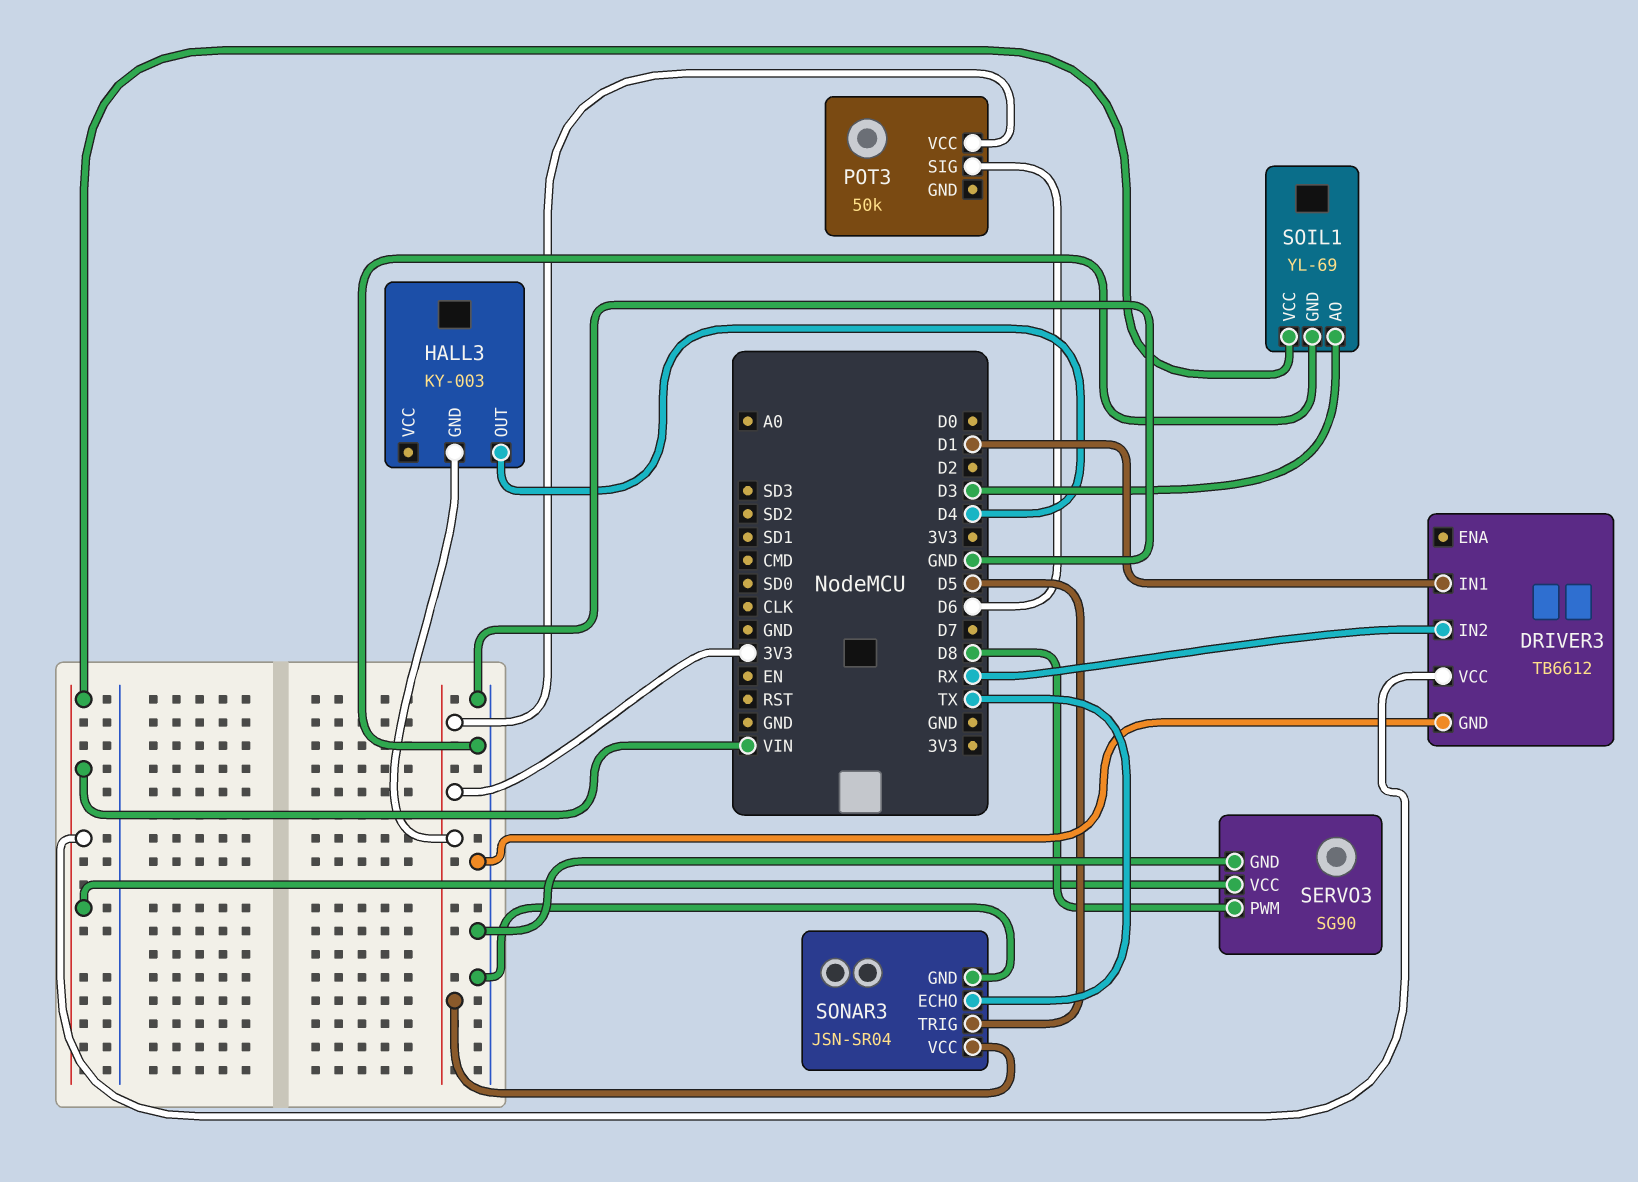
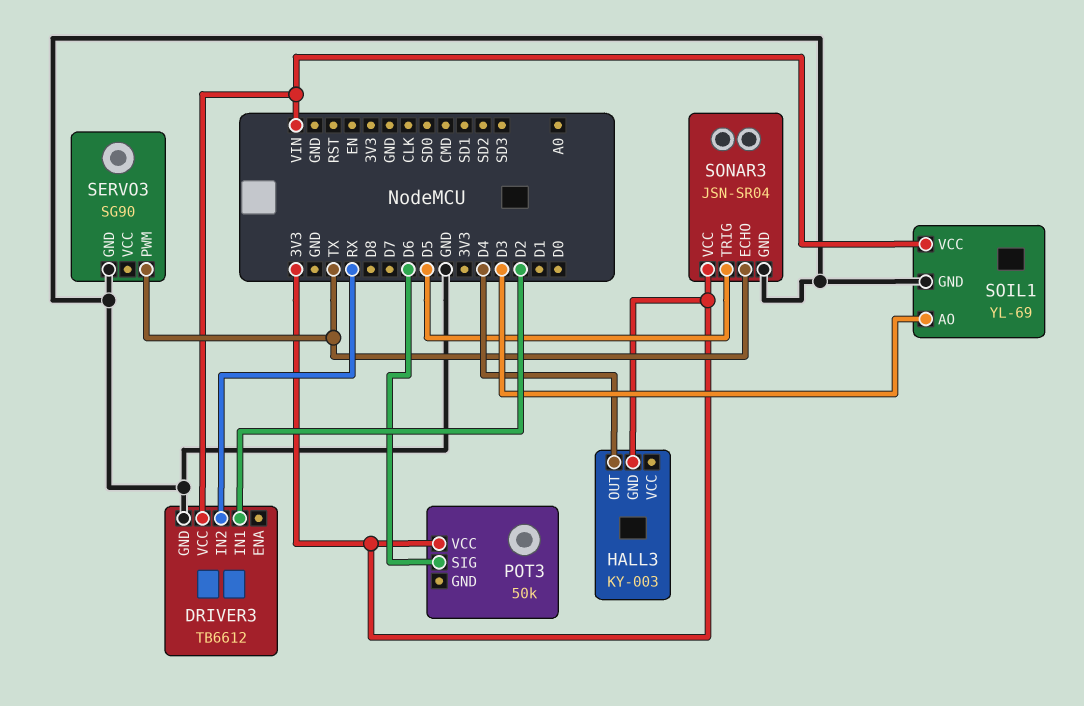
DRIVER3 pin IN1: D1 -> D2
SERVO3 pin PWM: D8 -> TX
SERVO3 pin VCC: VIN -> none

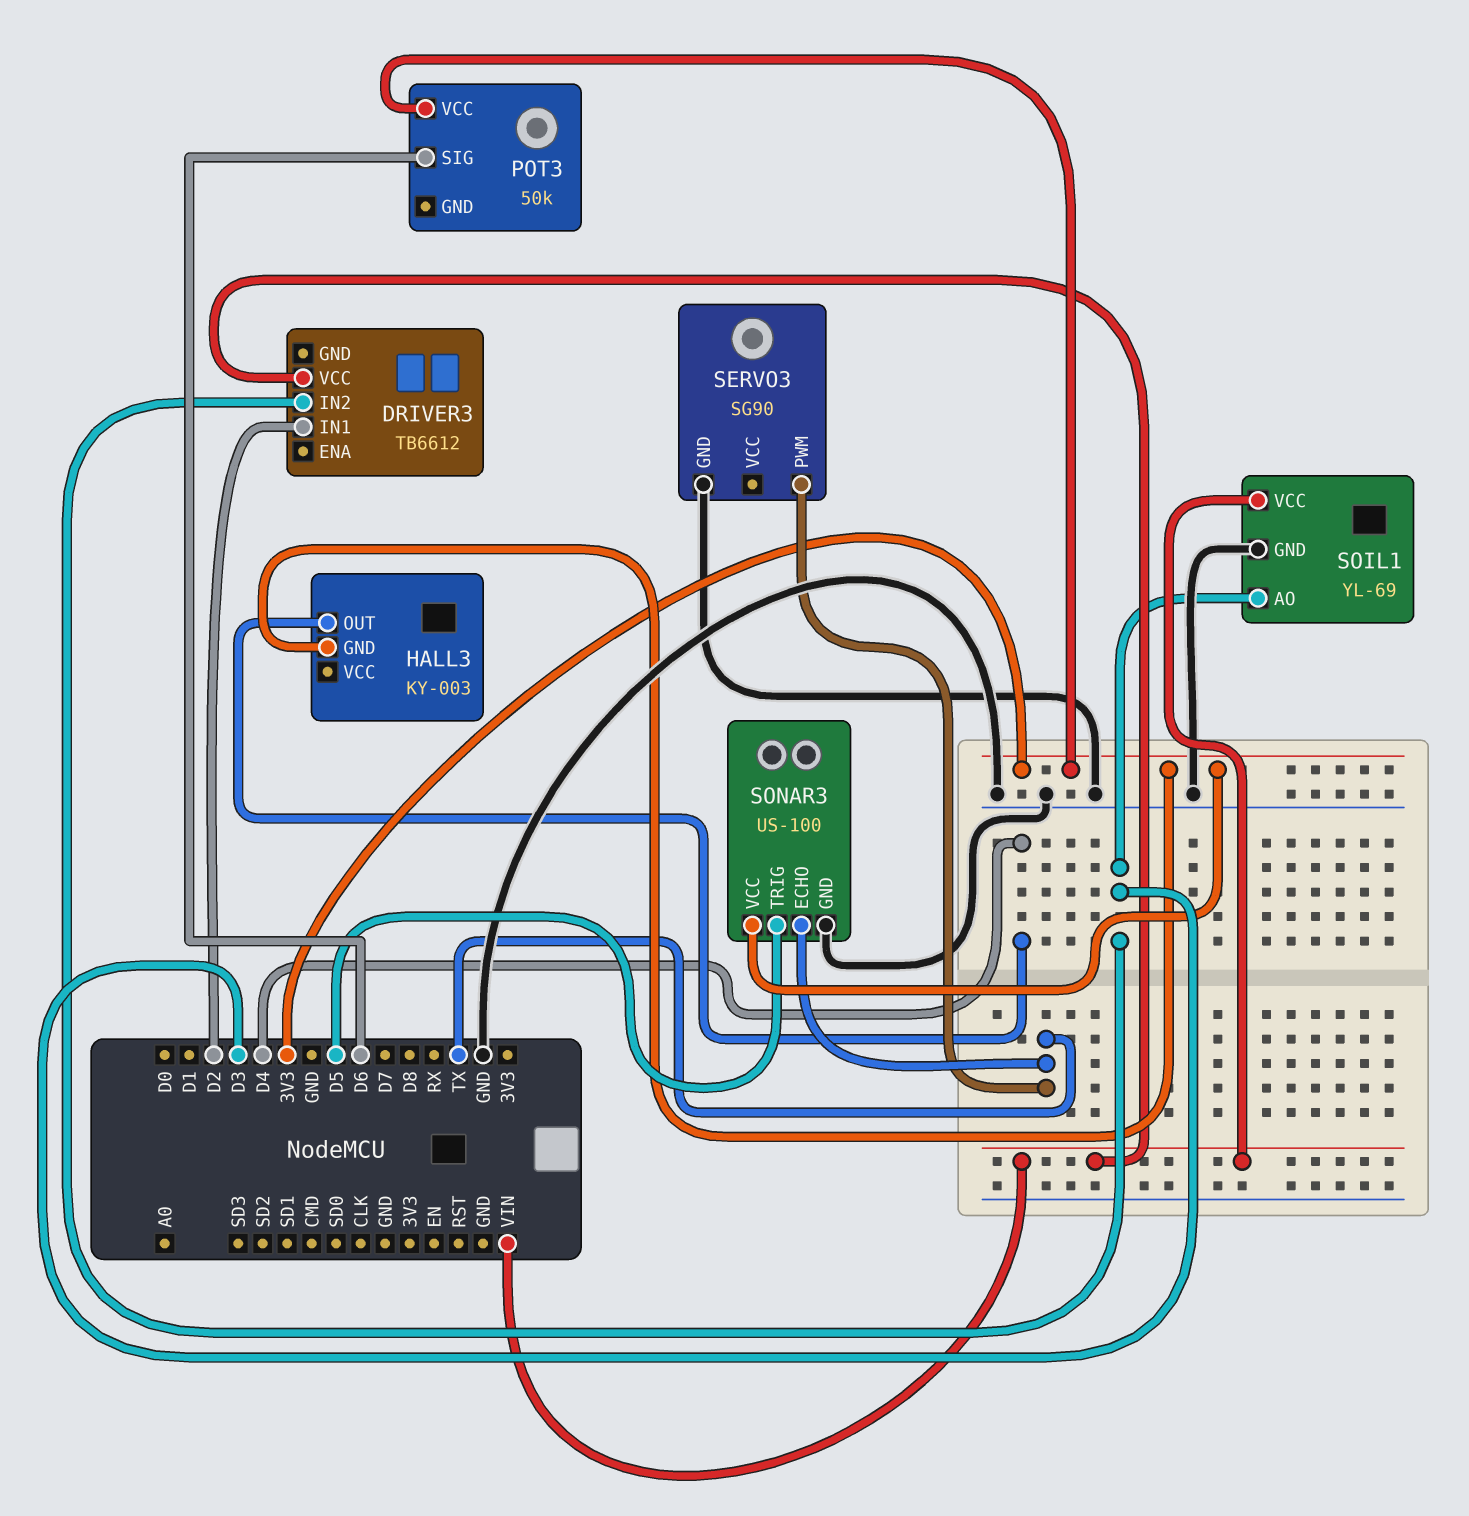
DRIVER3 pin GND: GND -> none
DRIVER3 pin IN2: RX -> D3
SONAR3: JSN-SR04 -> US-100

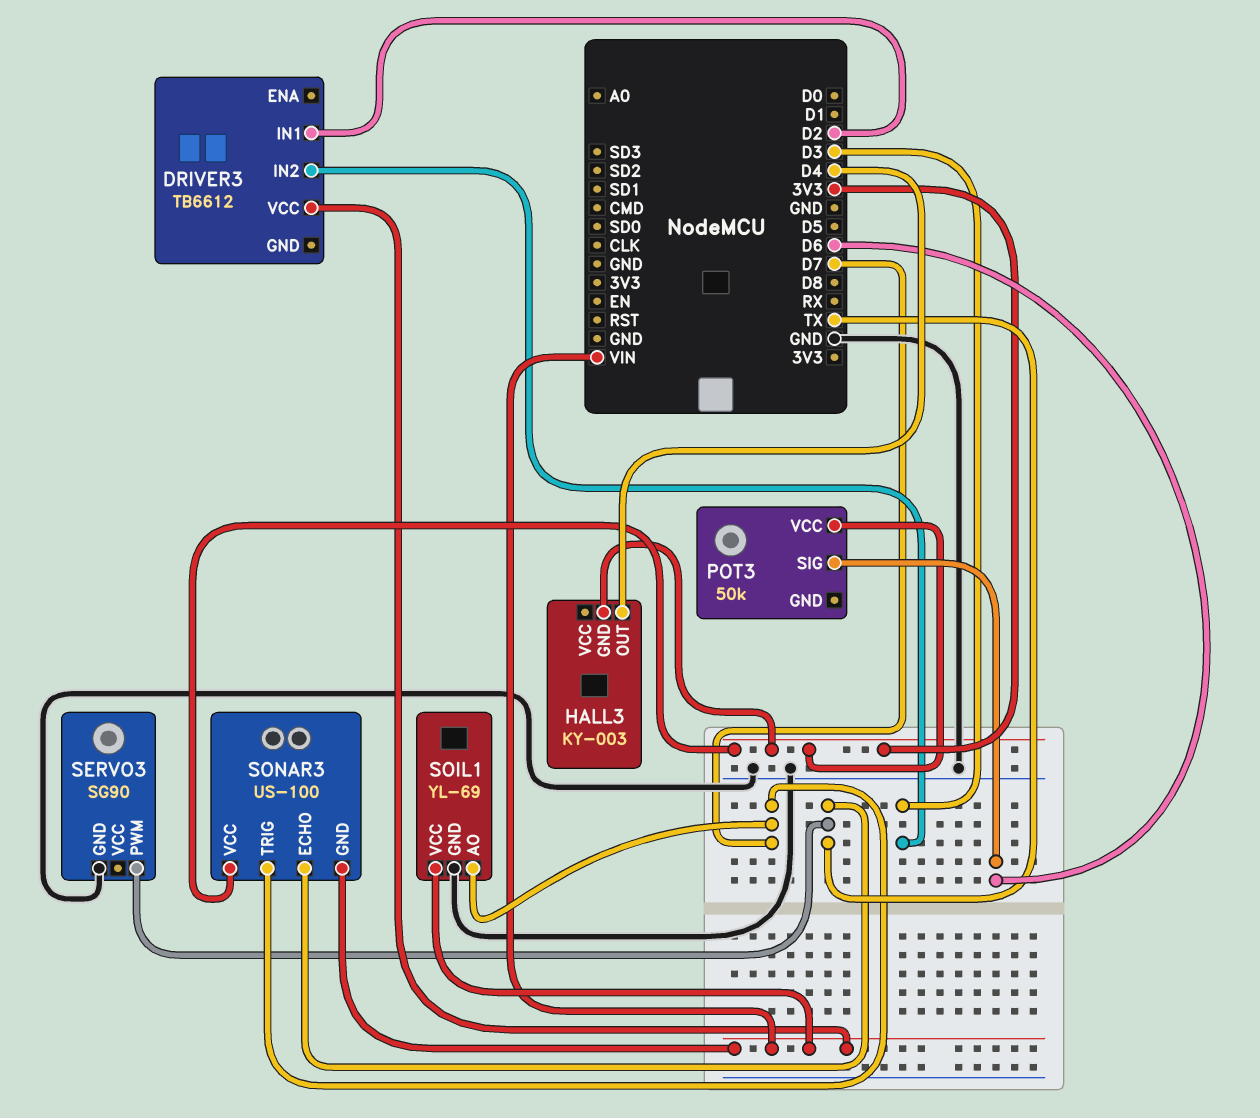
SOIL1 pin AO: D3 -> D7
SONAR3 pin GND: GND -> VIN
SONAR3 pin TRIG: D5 -> D7

